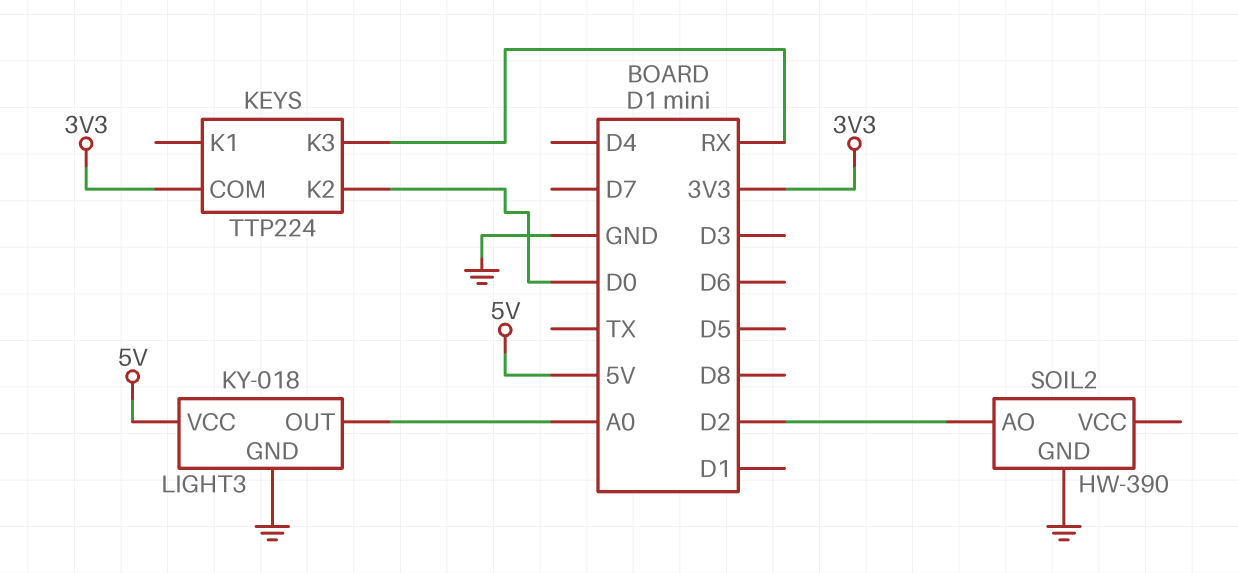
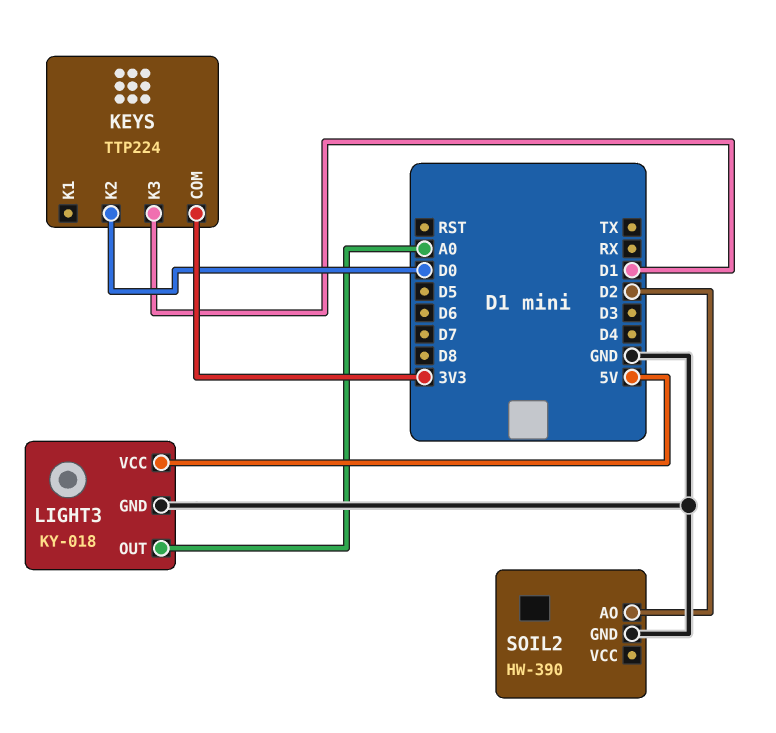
KEYS pin K3: RX -> D1

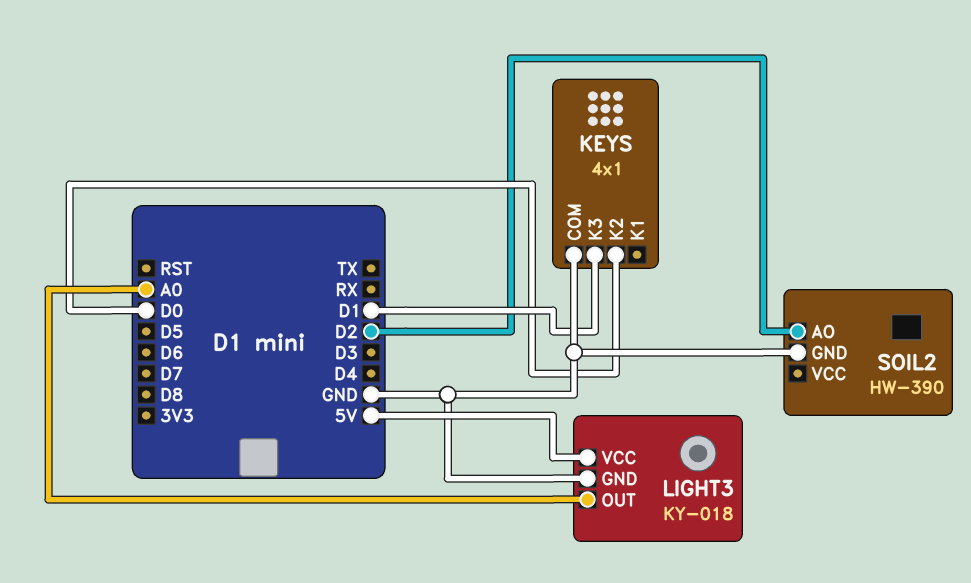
KEYS: TTP224 -> 4x1
KEYS pin COM: 3V3 -> GND

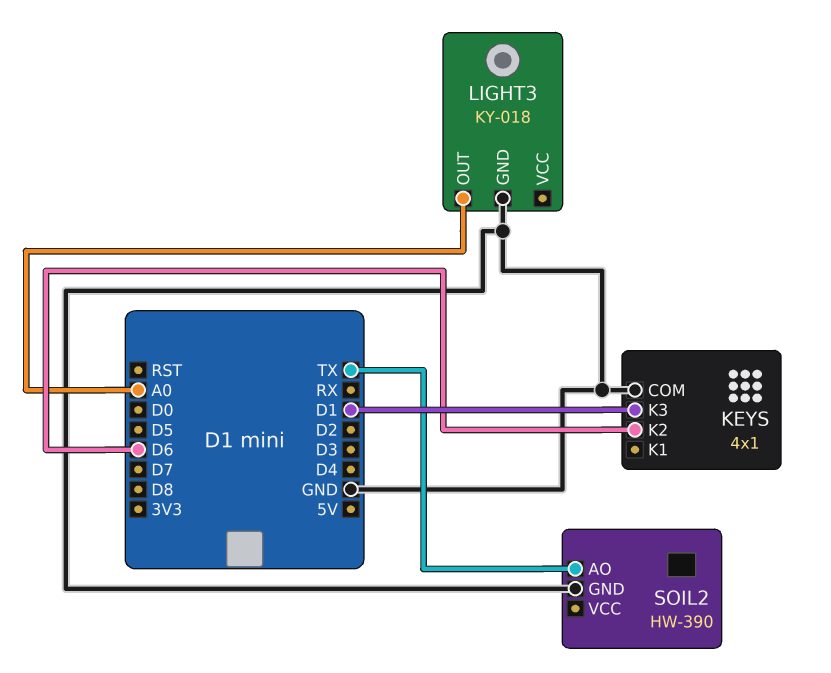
KEYS pin K2: D0 -> D6
LIGHT3 pin VCC: 5V -> none
SOIL2 pin AO: D2 -> TX

